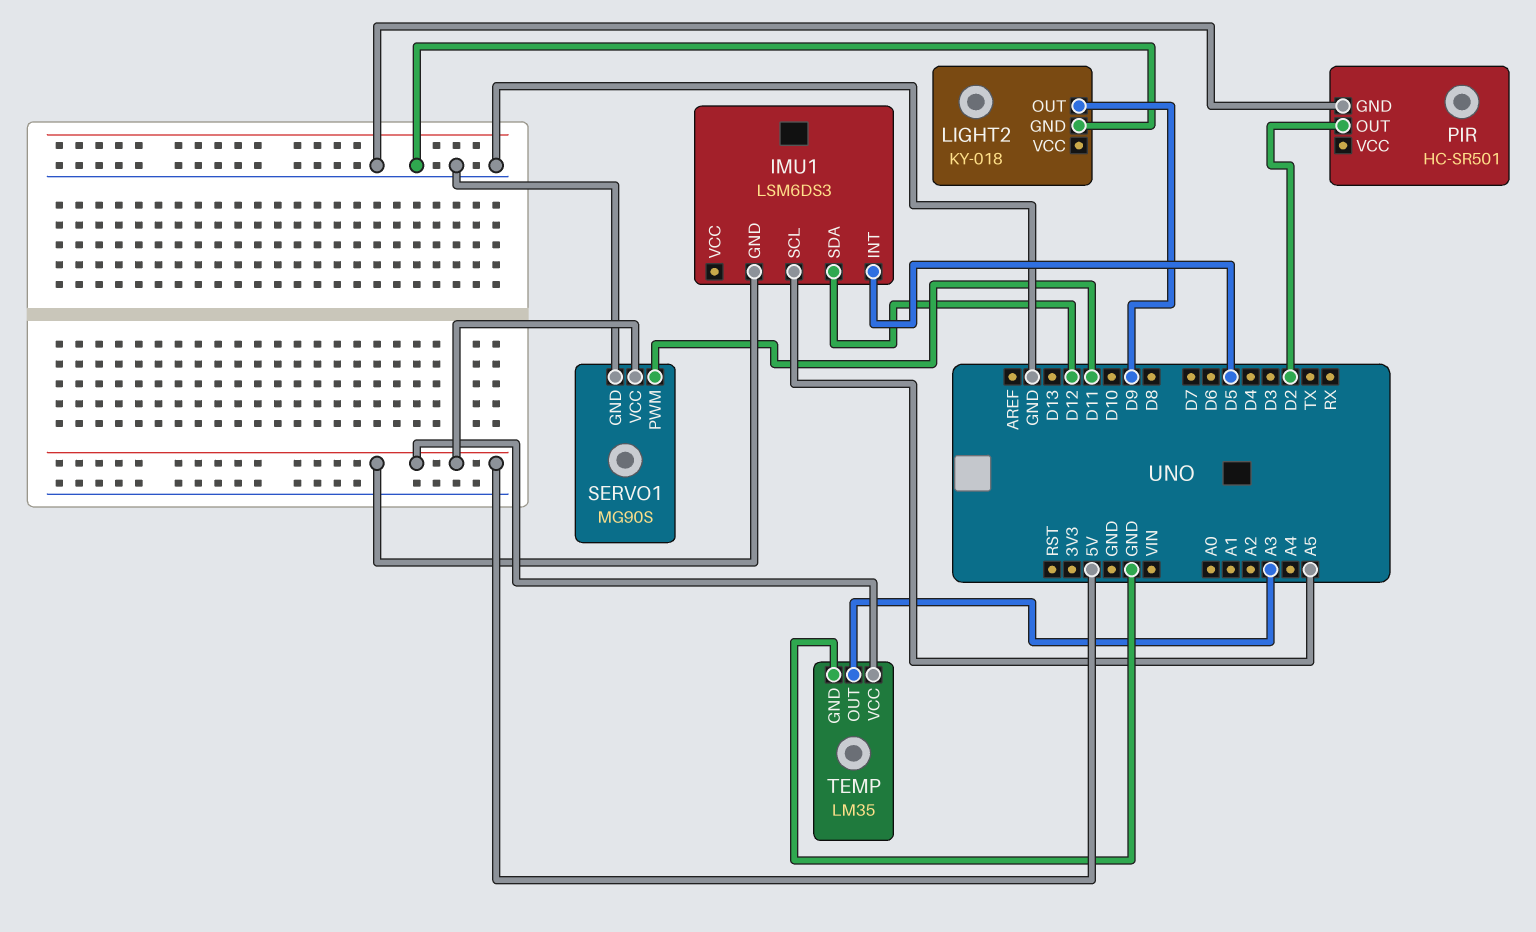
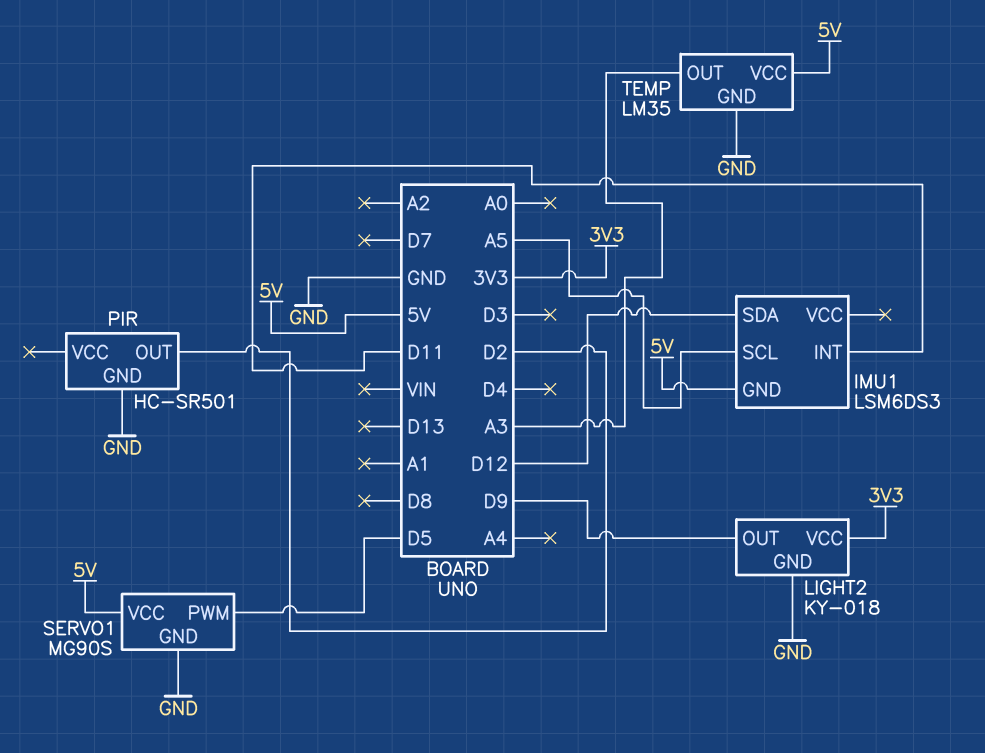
IMU1 pin INT: D5 -> D11
LIGHT2 pin VCC: none -> 3V3
SERVO1 pin PWM: D11 -> D5

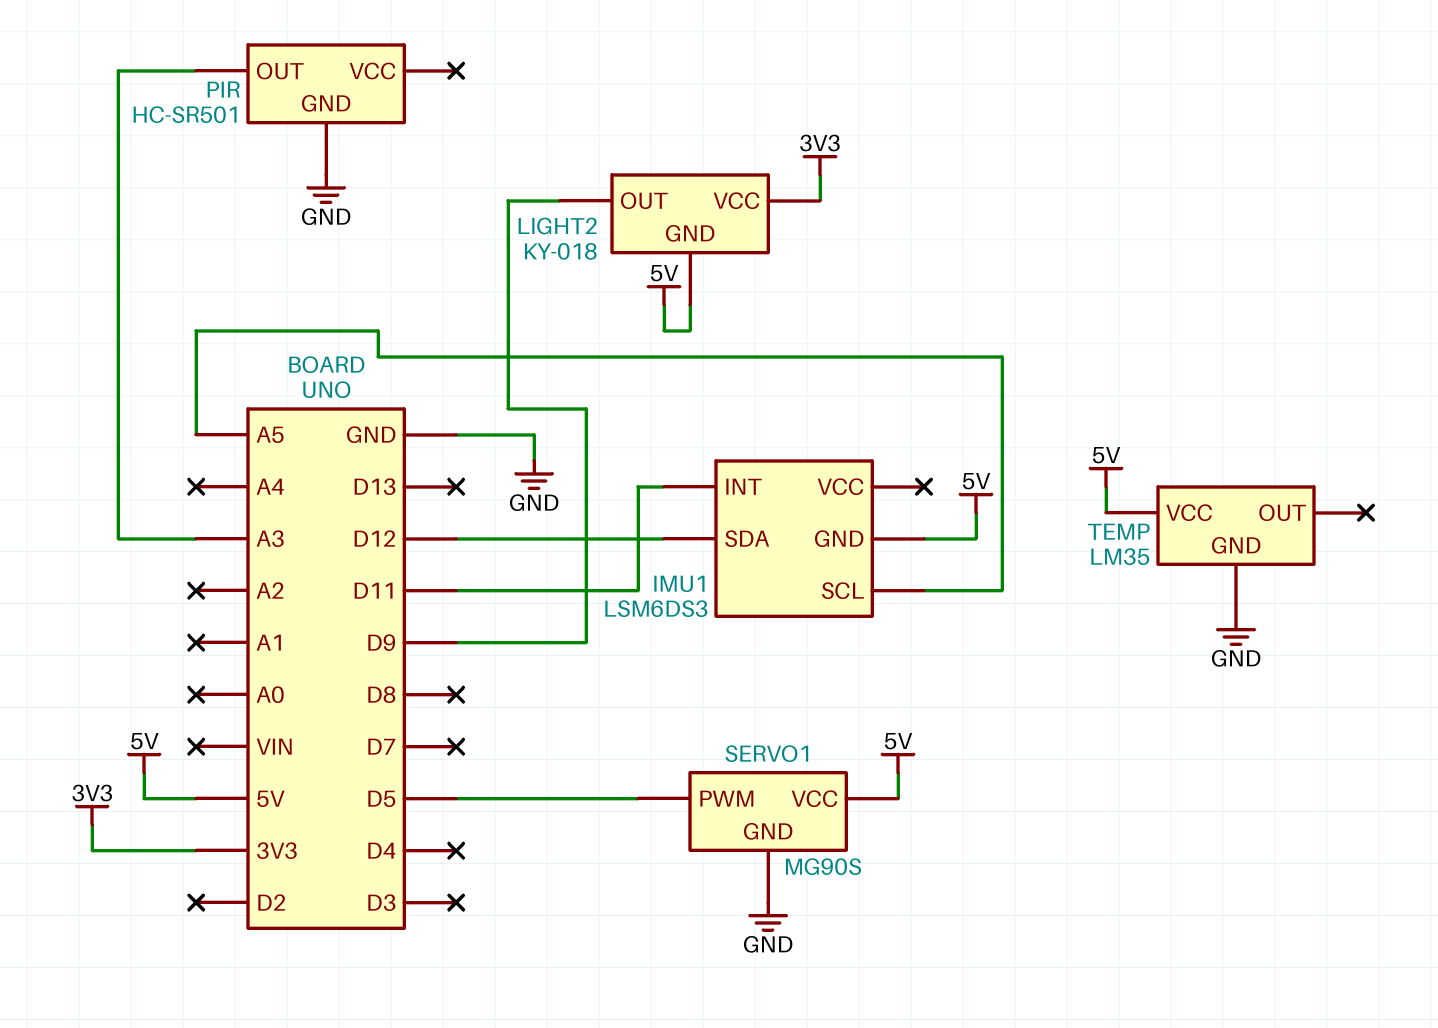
LIGHT2 pin GND: GND -> 5V
PIR pin OUT: D2 -> A3
TEMP pin OUT: A3 -> none

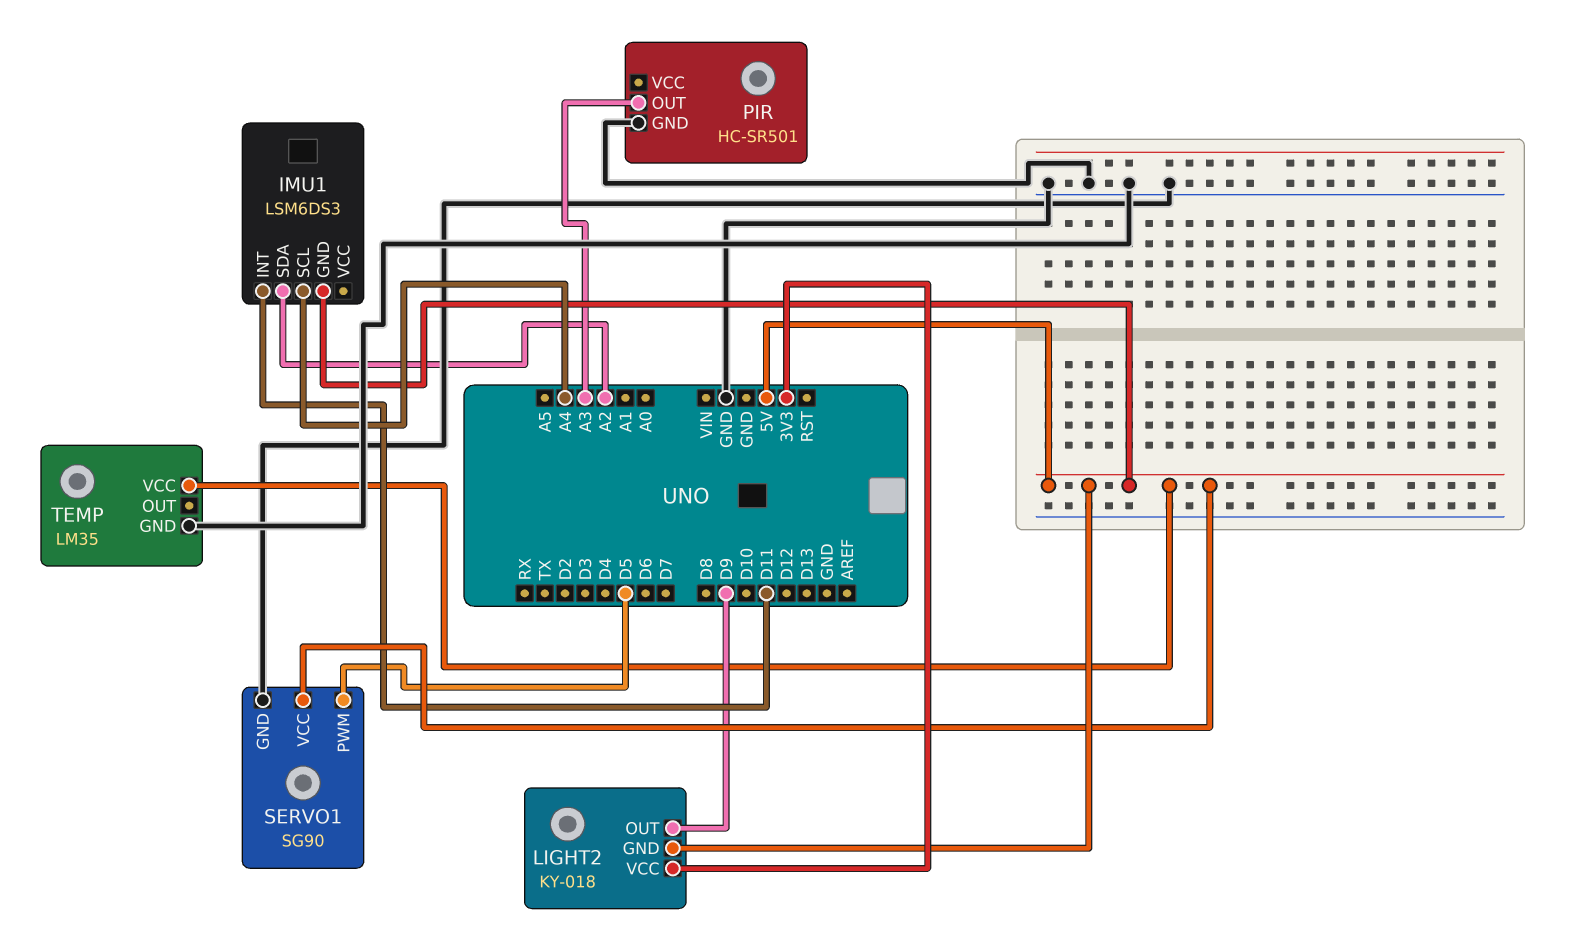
IMU1 pin SCL: A5 -> A4
IMU1 pin SDA: D12 -> A2
SERVO1: MG90S -> SG90

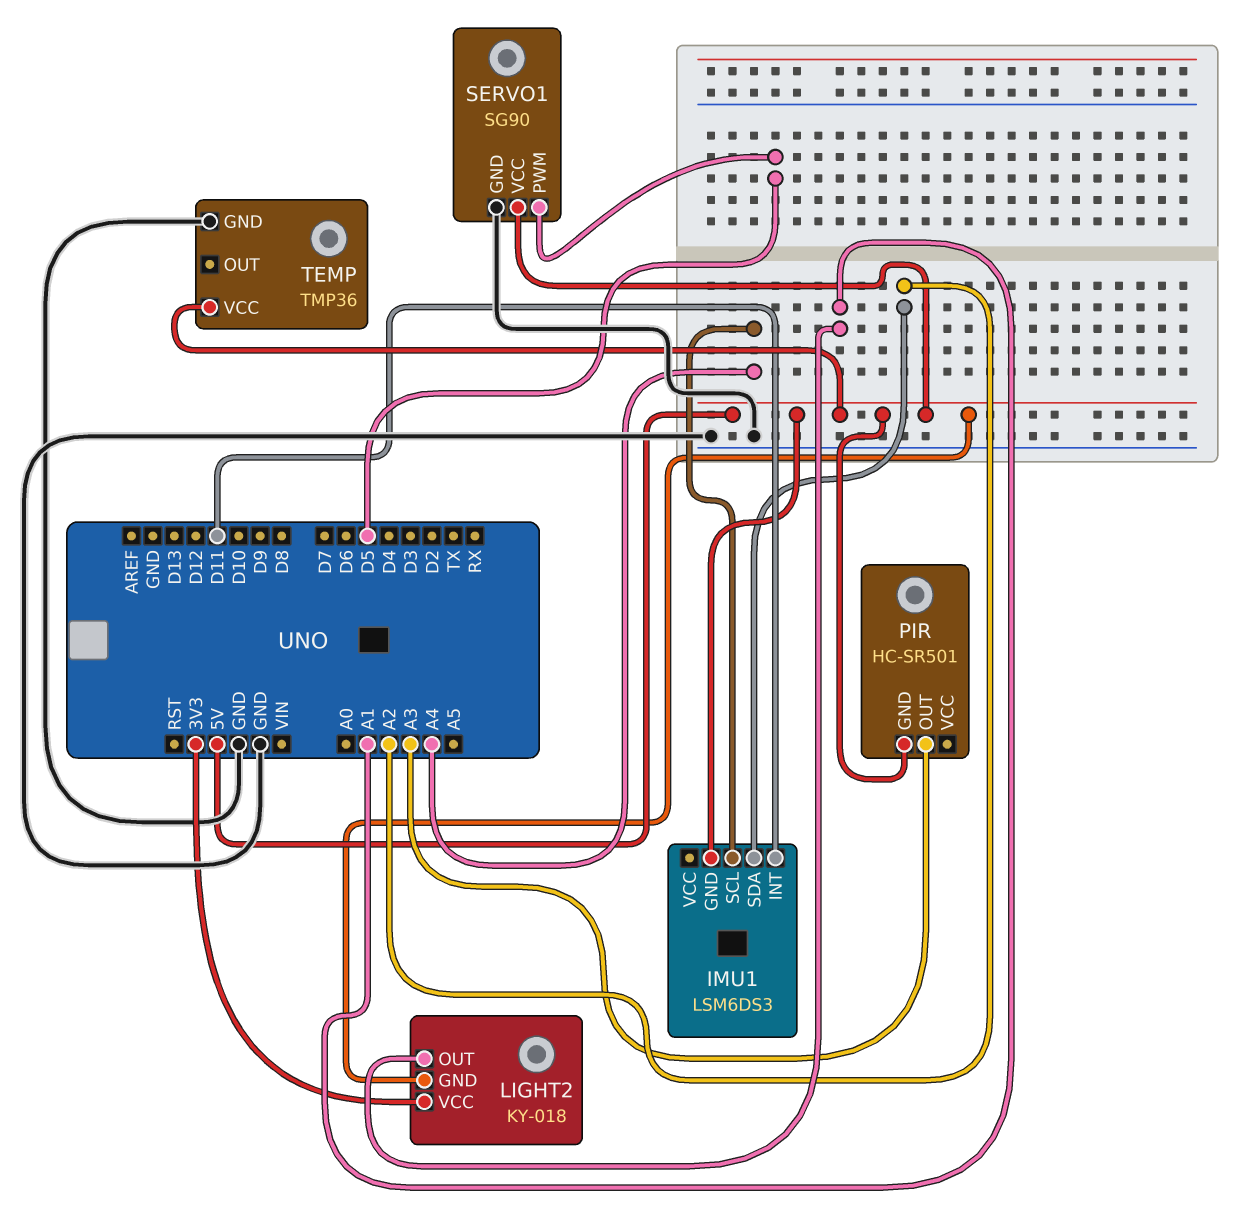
LIGHT2 pin OUT: D9 -> A1
PIR pin GND: GND -> 5V
TEMP: LM35 -> TMP36

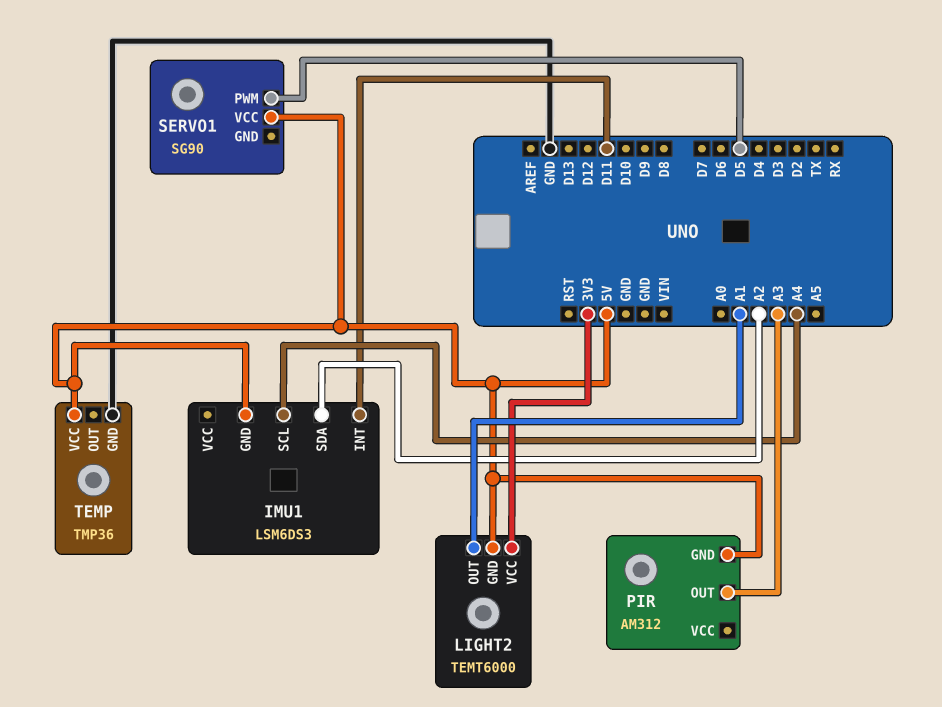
LIGHT2: KY-018 -> TEMT6000
PIR: HC-SR501 -> AM312
SERVO1 pin GND: GND -> none

